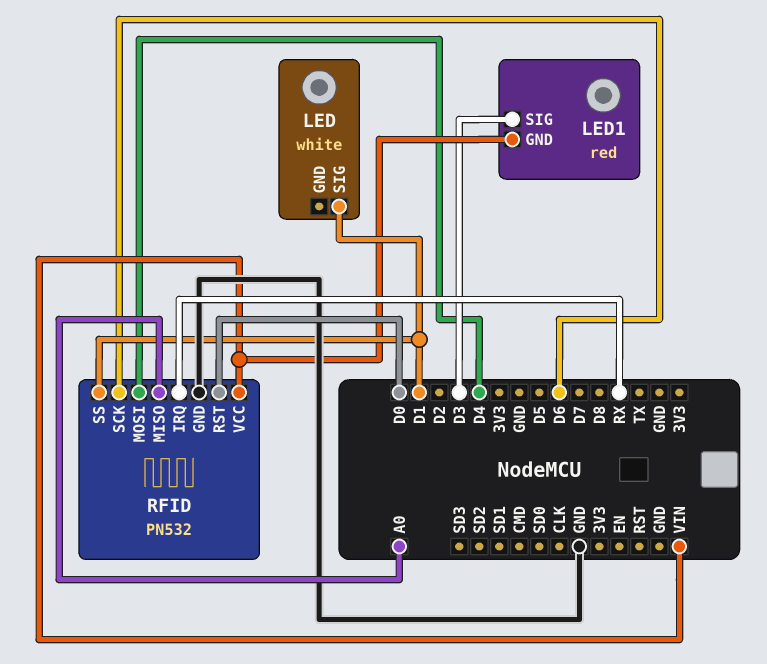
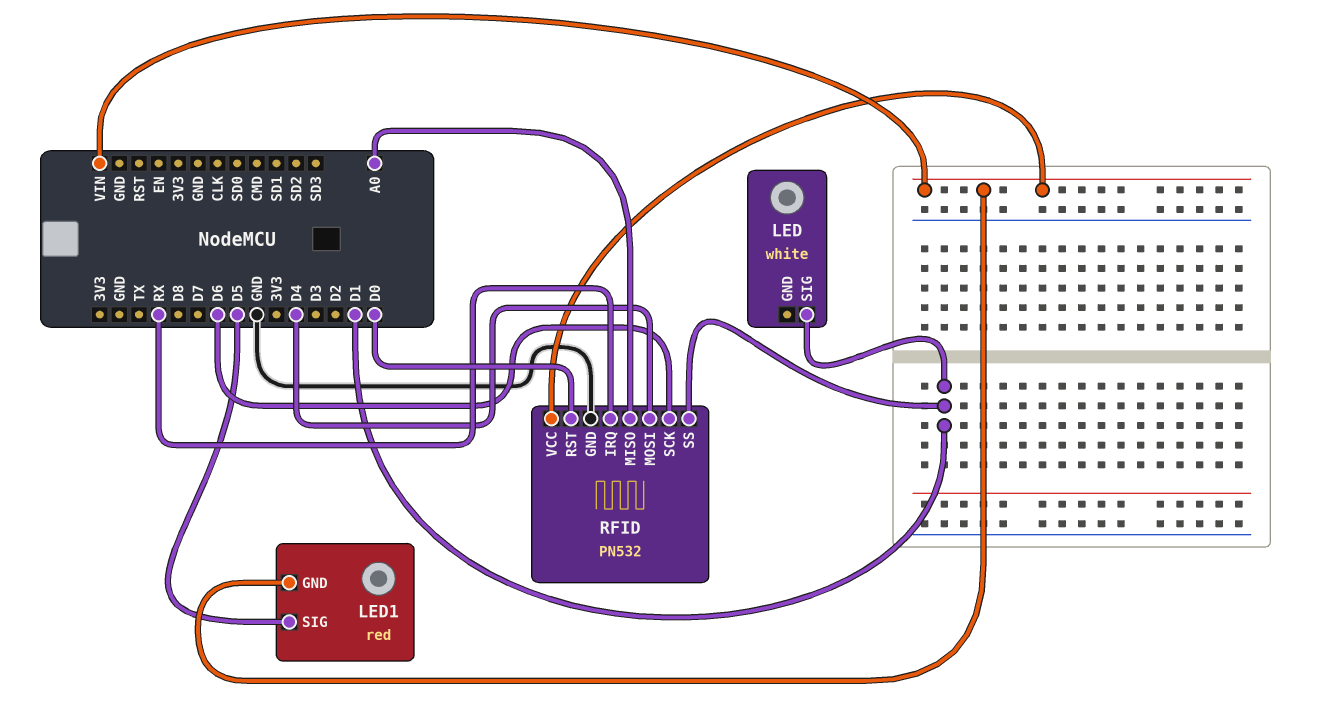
LED1 pin SIG: D3 -> D5

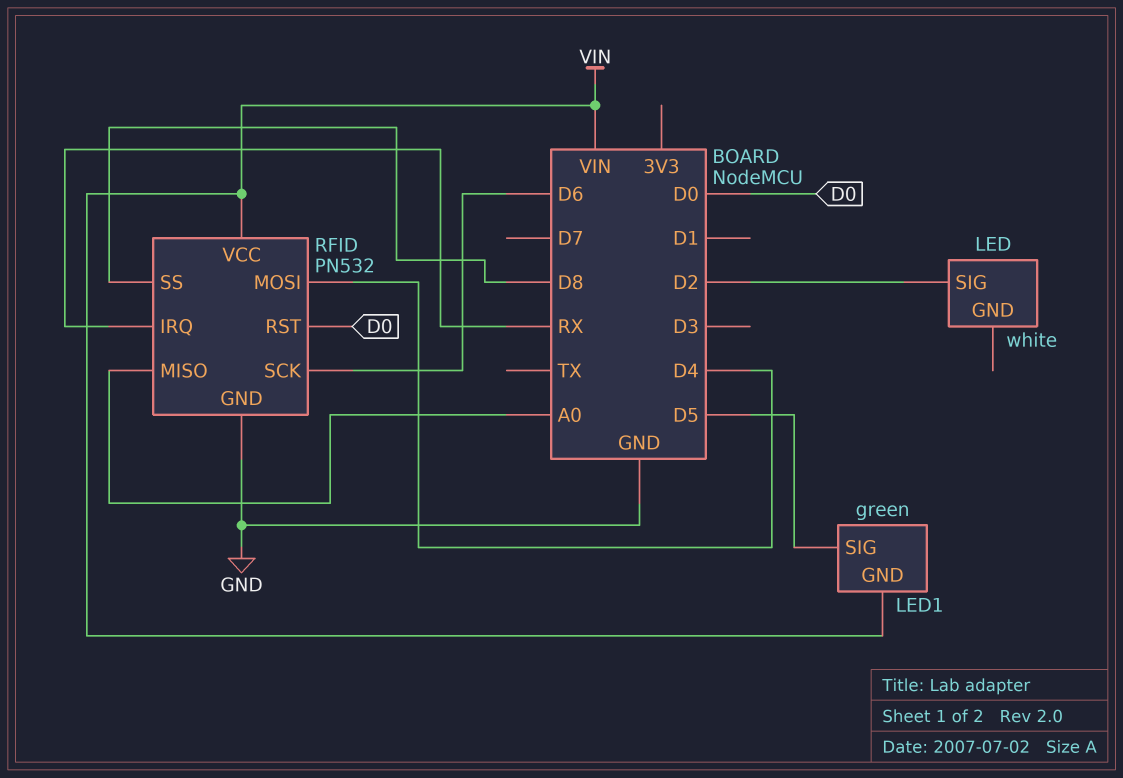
LED pin SIG: D1 -> D2
LED1: red -> green
RFID pin SS: D1 -> D8

